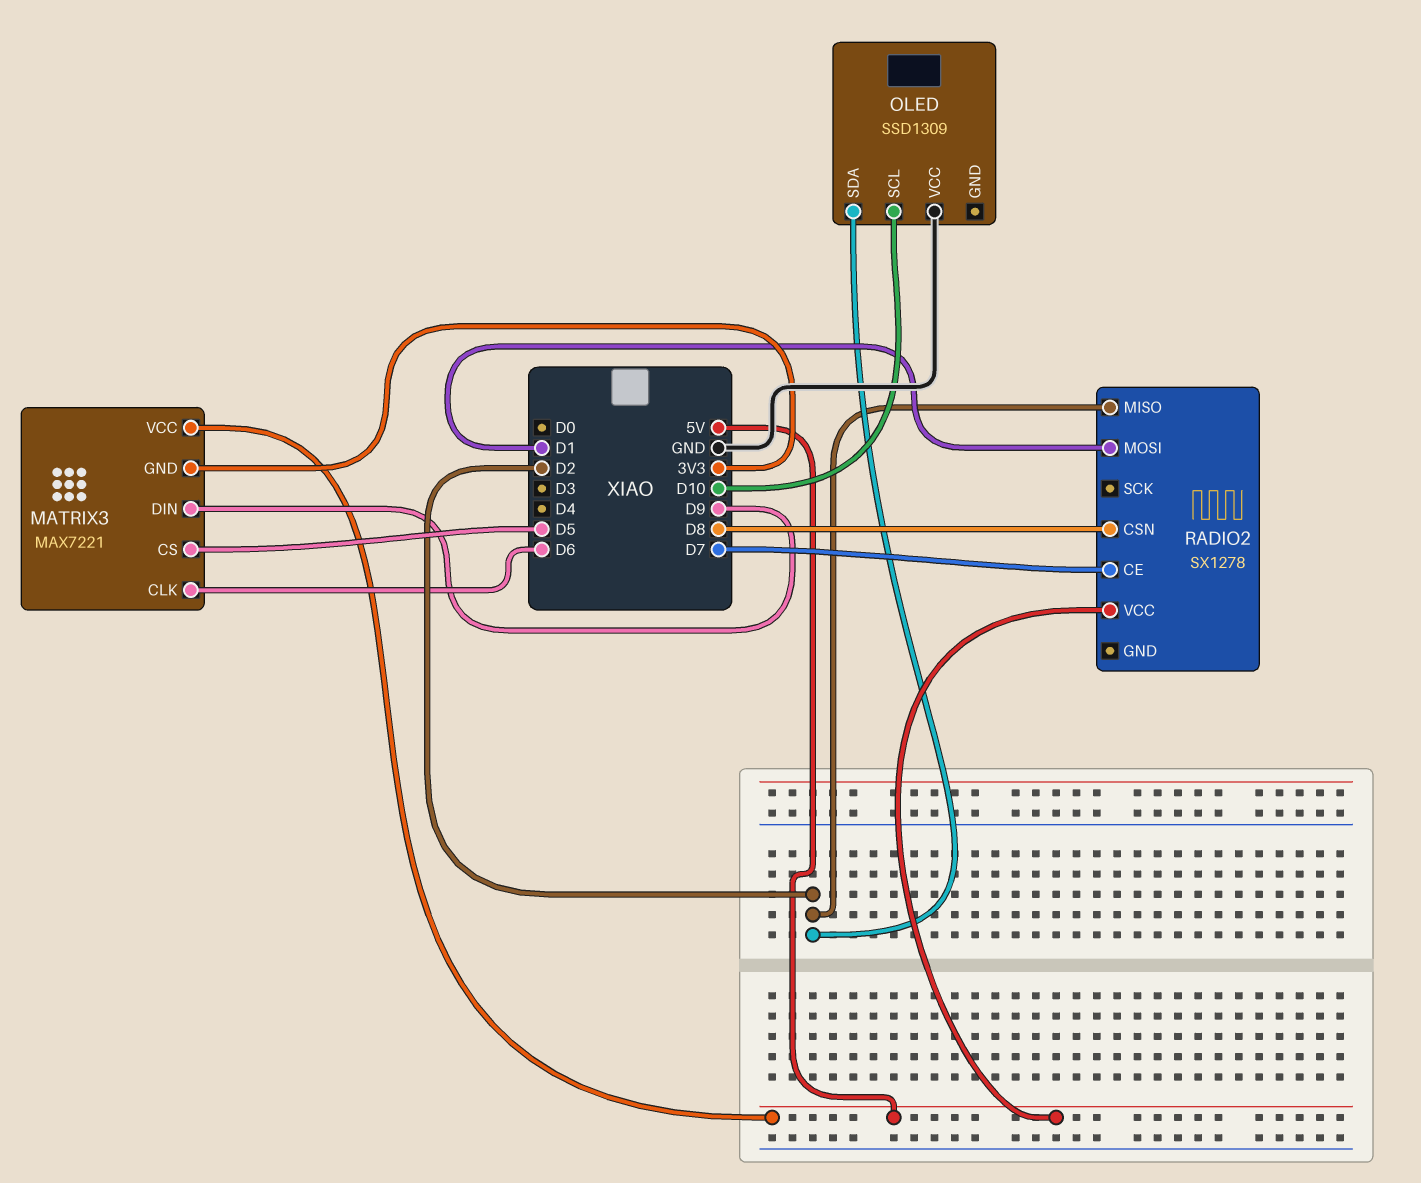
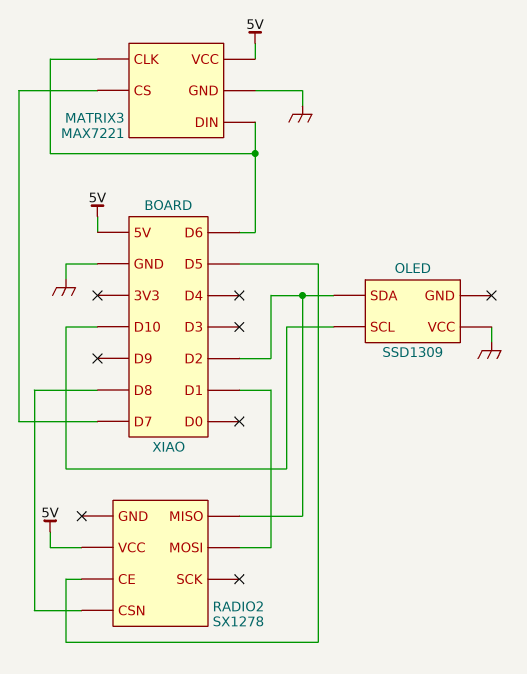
MATRIX3 pin CS: D5 -> D7
MATRIX3 pin DIN: D9 -> D6
MATRIX3 pin GND: 3V3 -> GND
RADIO2 pin CE: D7 -> D5

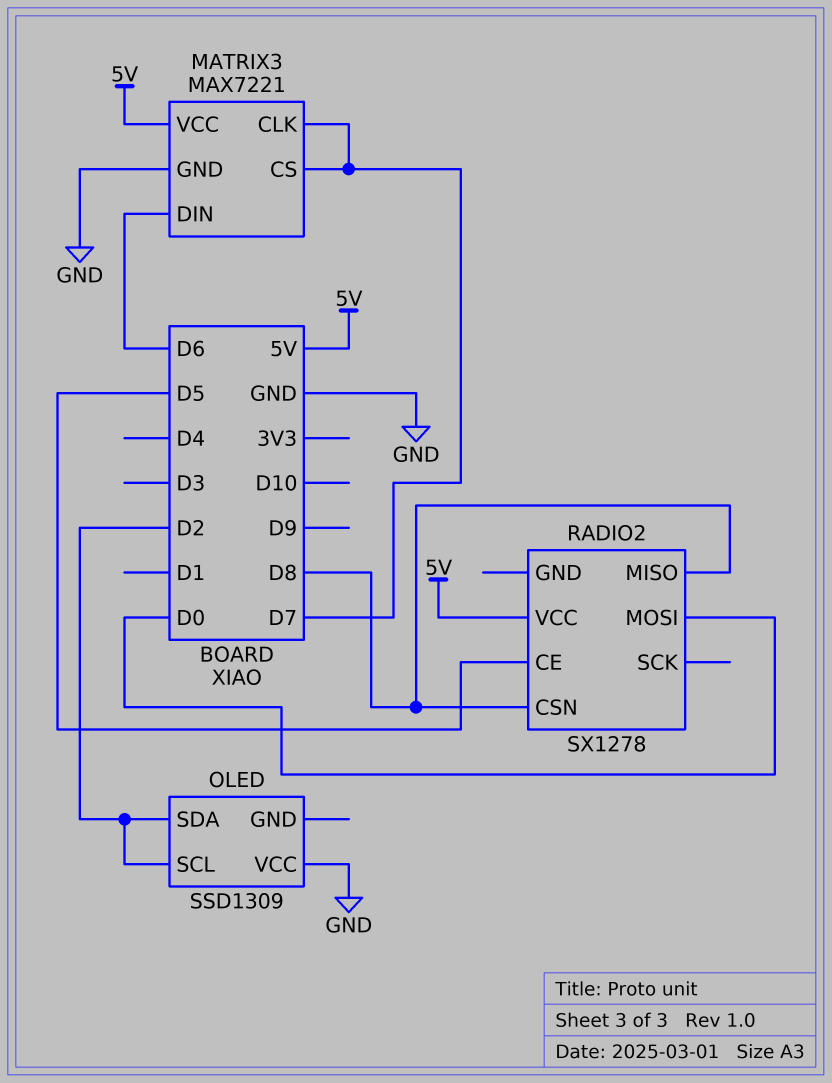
MATRIX3 pin CLK: D6 -> D7
OLED pin SCL: D10 -> D2
RADIO2 pin MISO: D2 -> D8
RADIO2 pin MOSI: D1 -> D0

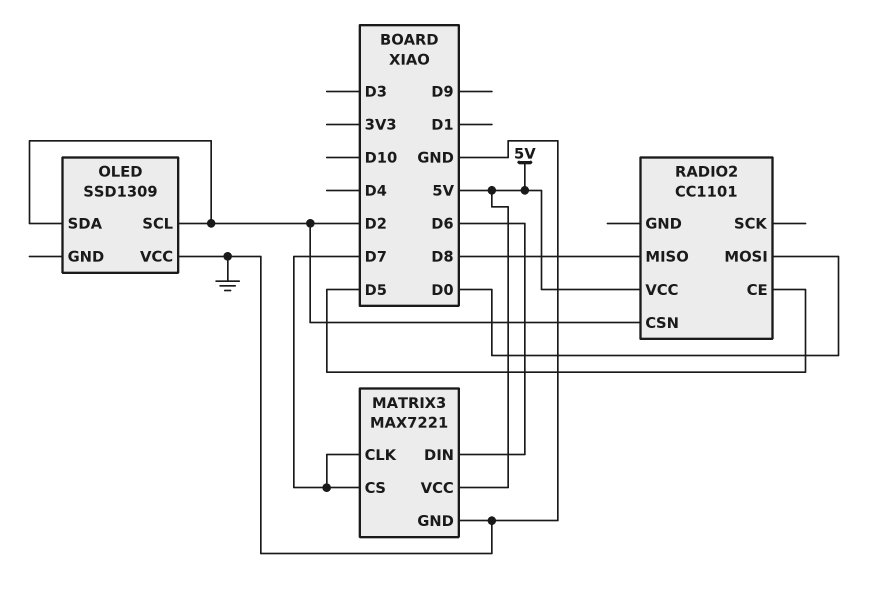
RADIO2: SX1278 -> CC1101
RADIO2 pin CSN: D8 -> D2

